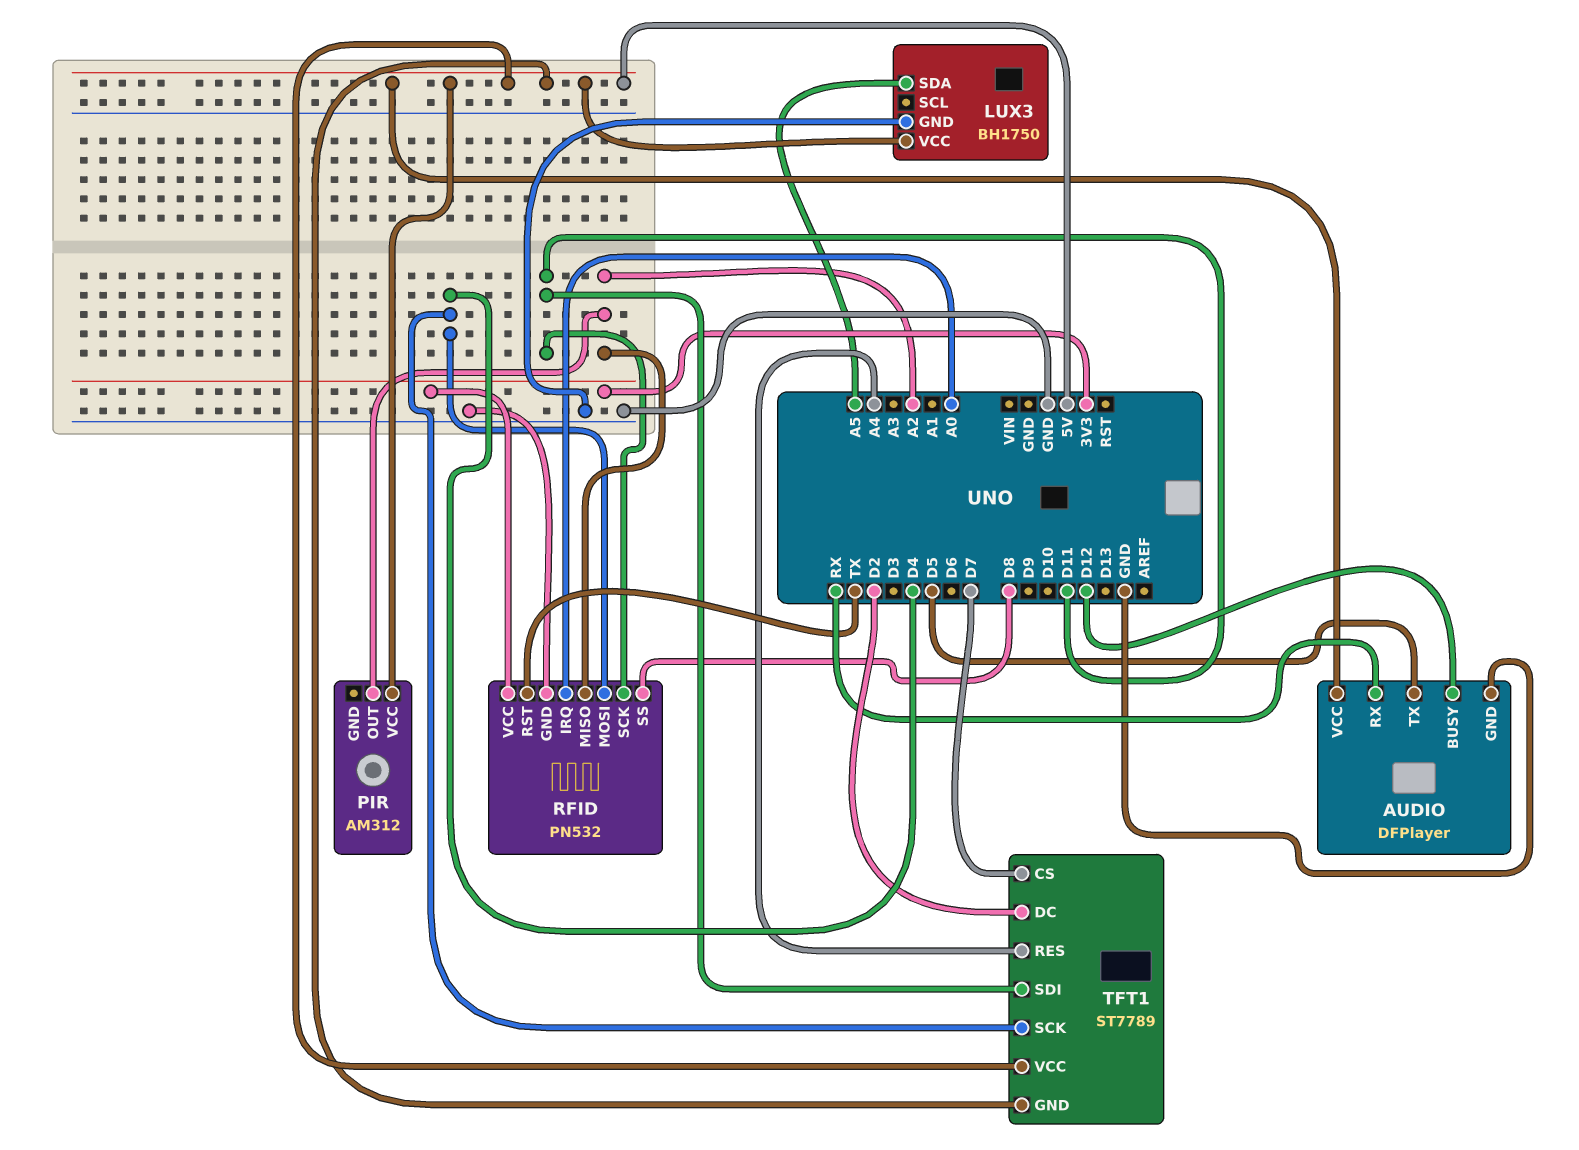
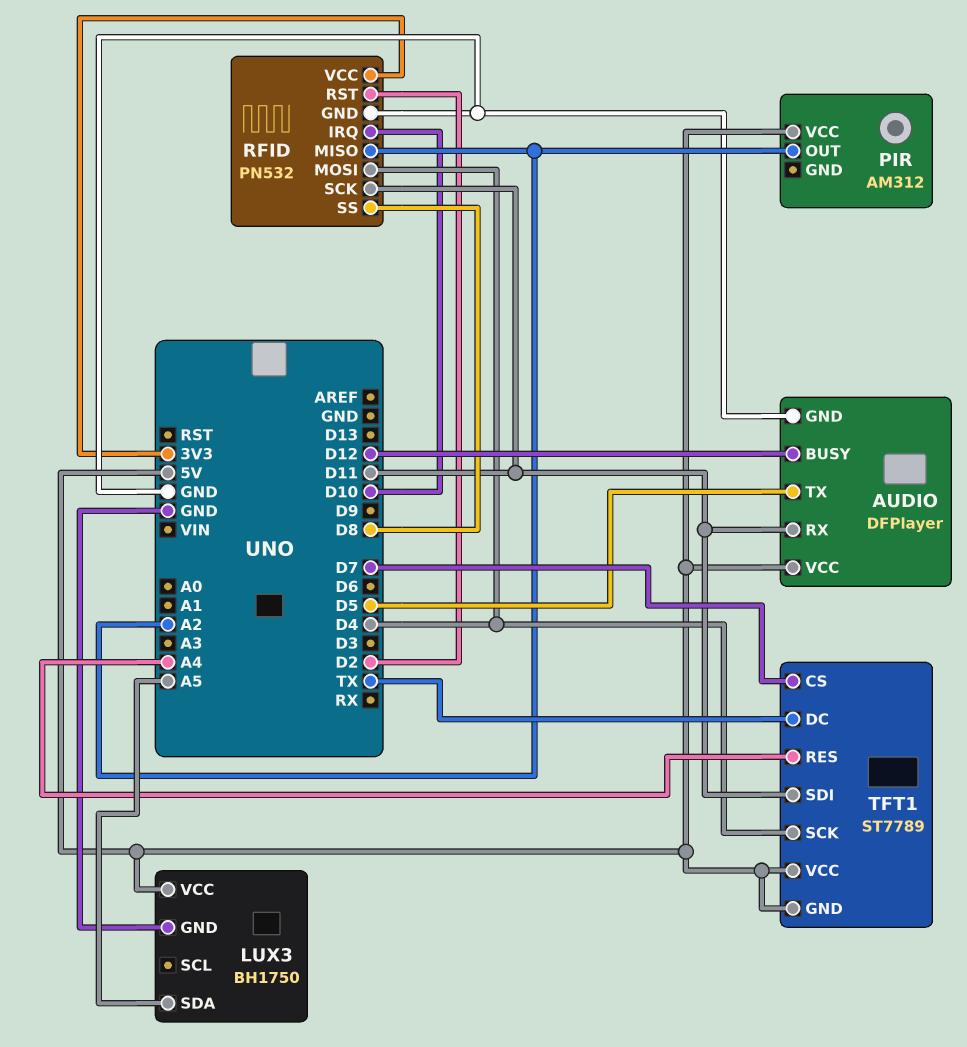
AUDIO pin RX: RX -> D11
RFID pin IRQ: A0 -> D10
RFID pin RST: TX -> D2
TFT1 pin DC: D2 -> TX

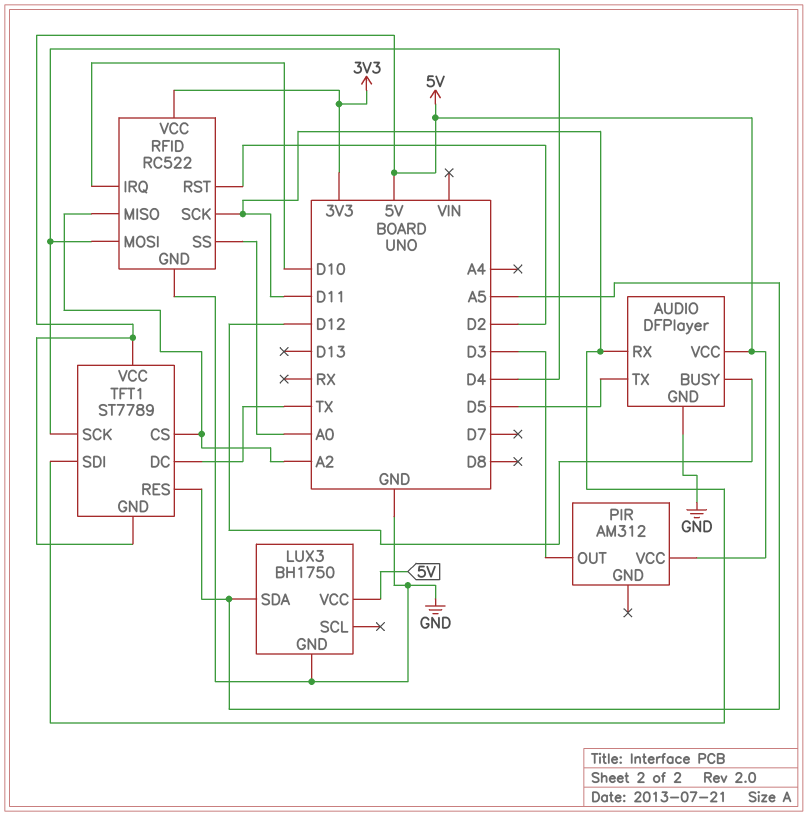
PIR pin OUT: A2 -> D3
RFID: PN532 -> RC522
RFID pin SS: D8 -> A0
TFT1 pin CS: D7 -> A2
TFT1 pin RES: A4 -> A5

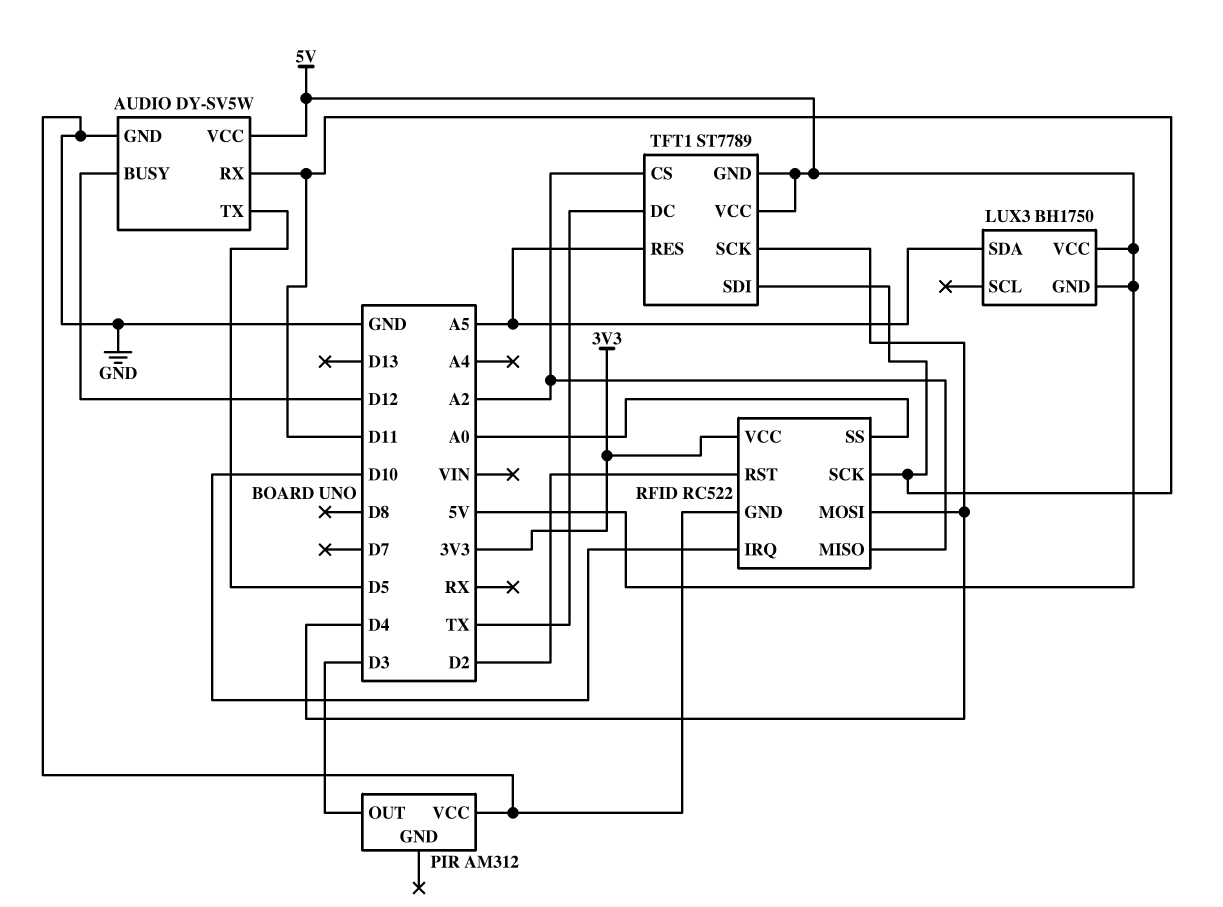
AUDIO: DFPlayer -> DY-SV5W
LUX3 pin GND: GND -> 5V
PIR pin VCC: 5V -> GND

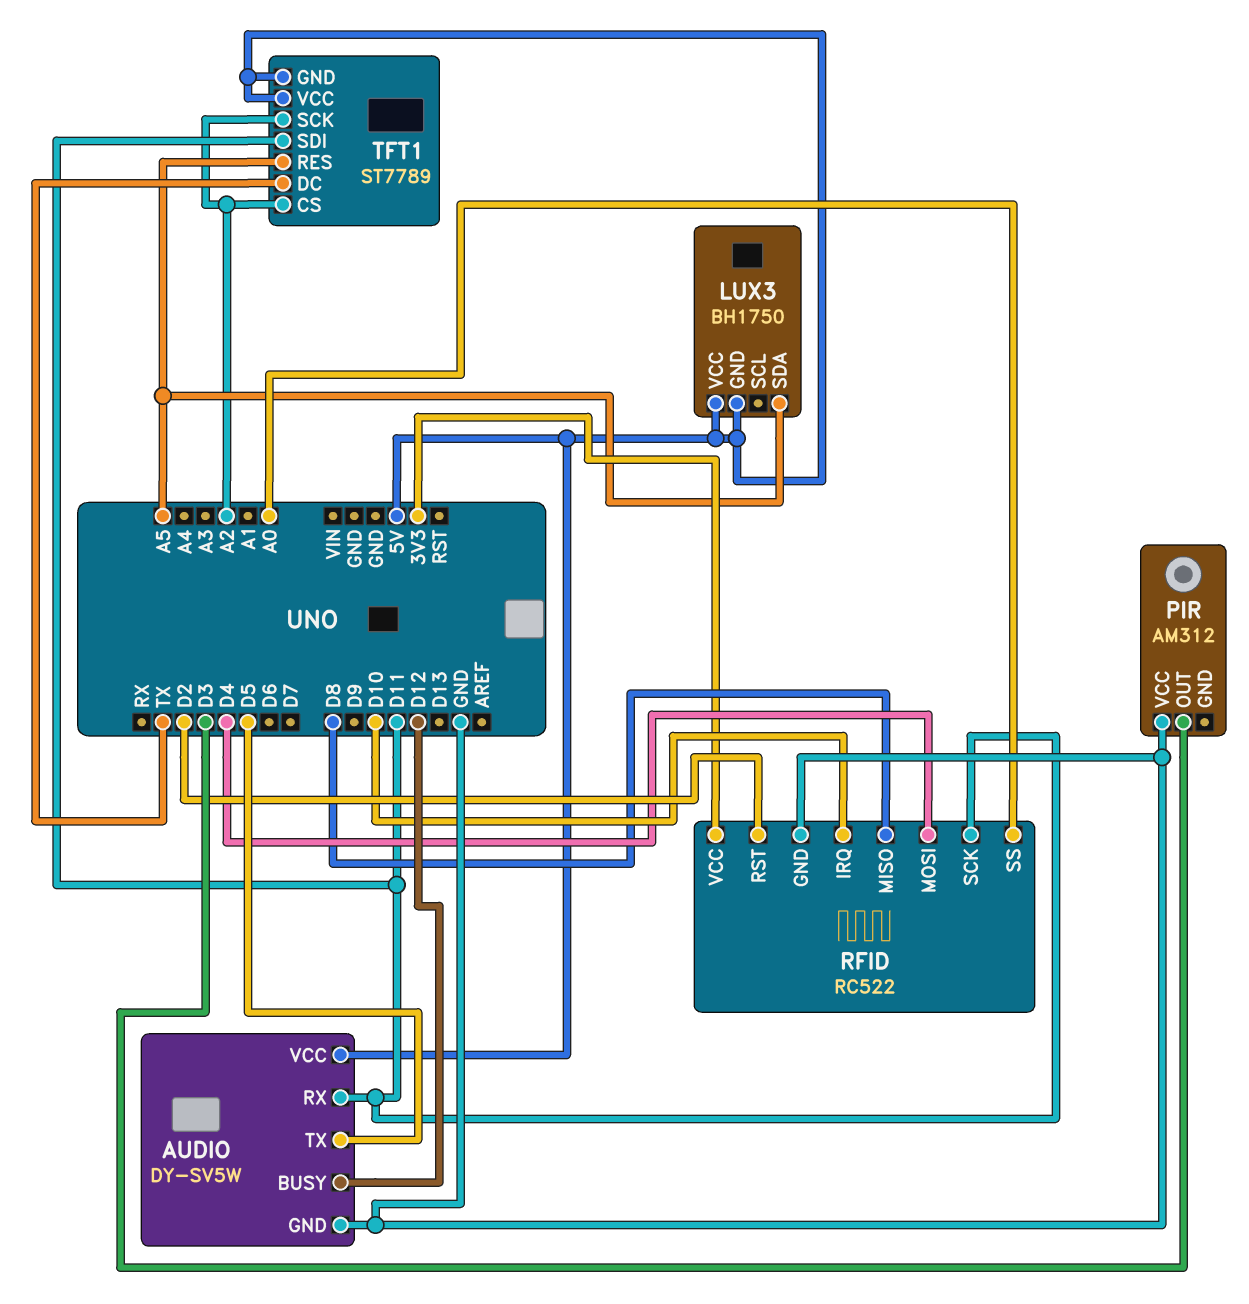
RFID pin MISO: A2 -> D8
TFT1 pin SCK: D4 -> A2

